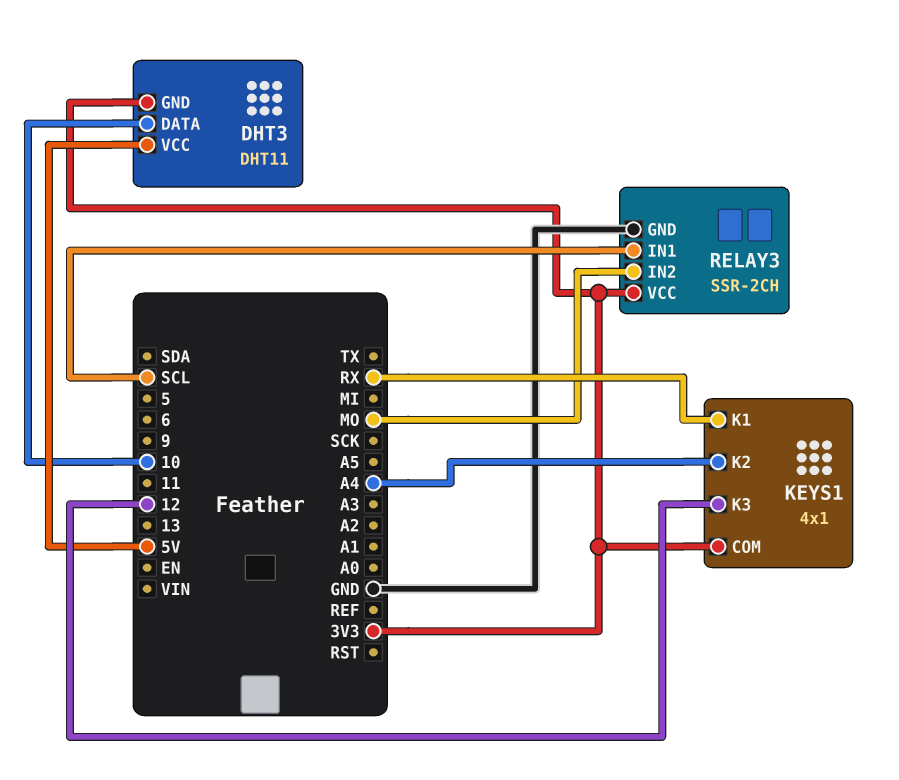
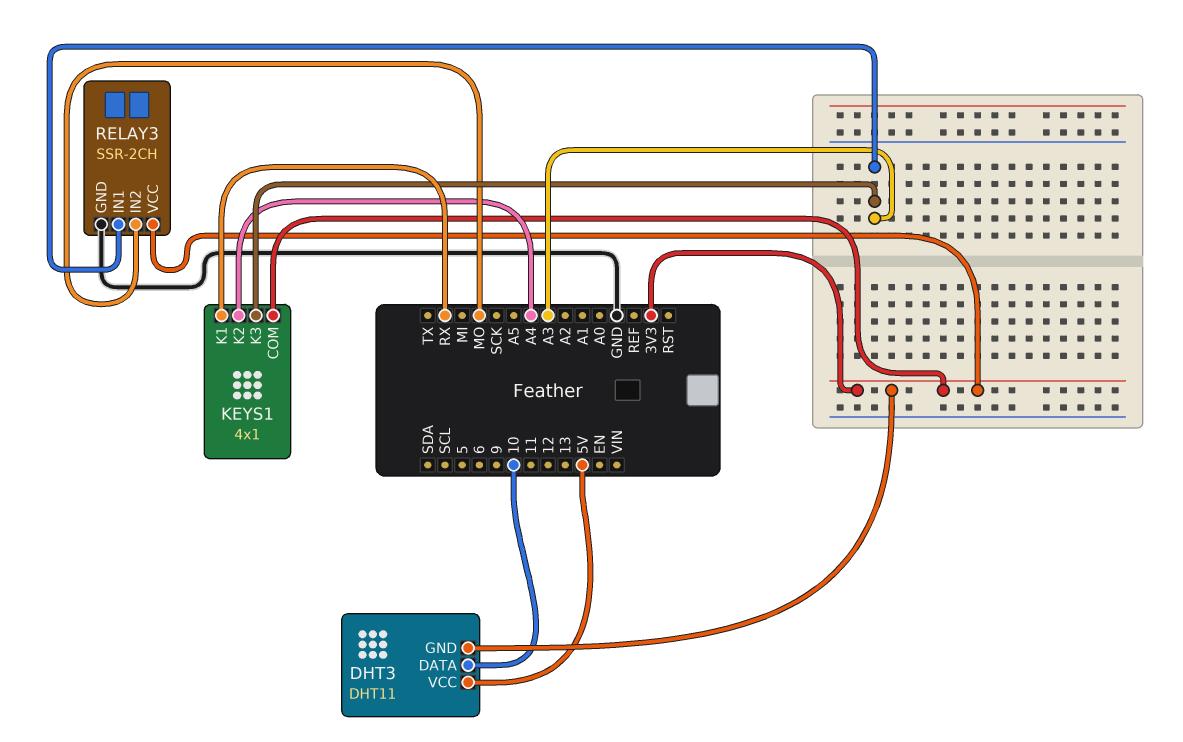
KEYS1 pin K3: 12 -> A3
RELAY3 pin IN1: SCL -> A3

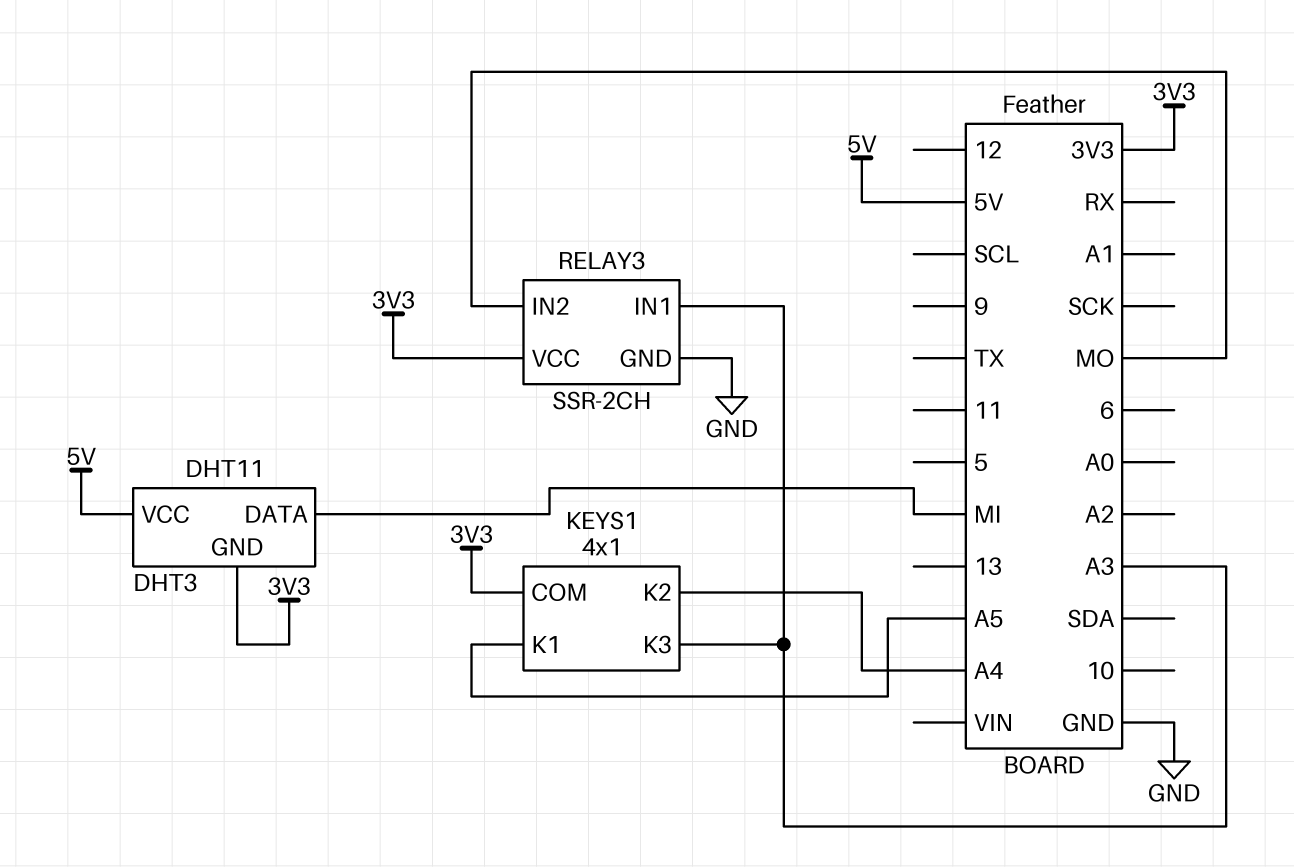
DHT3 pin DATA: 10 -> MI
KEYS1 pin K1: RX -> A5

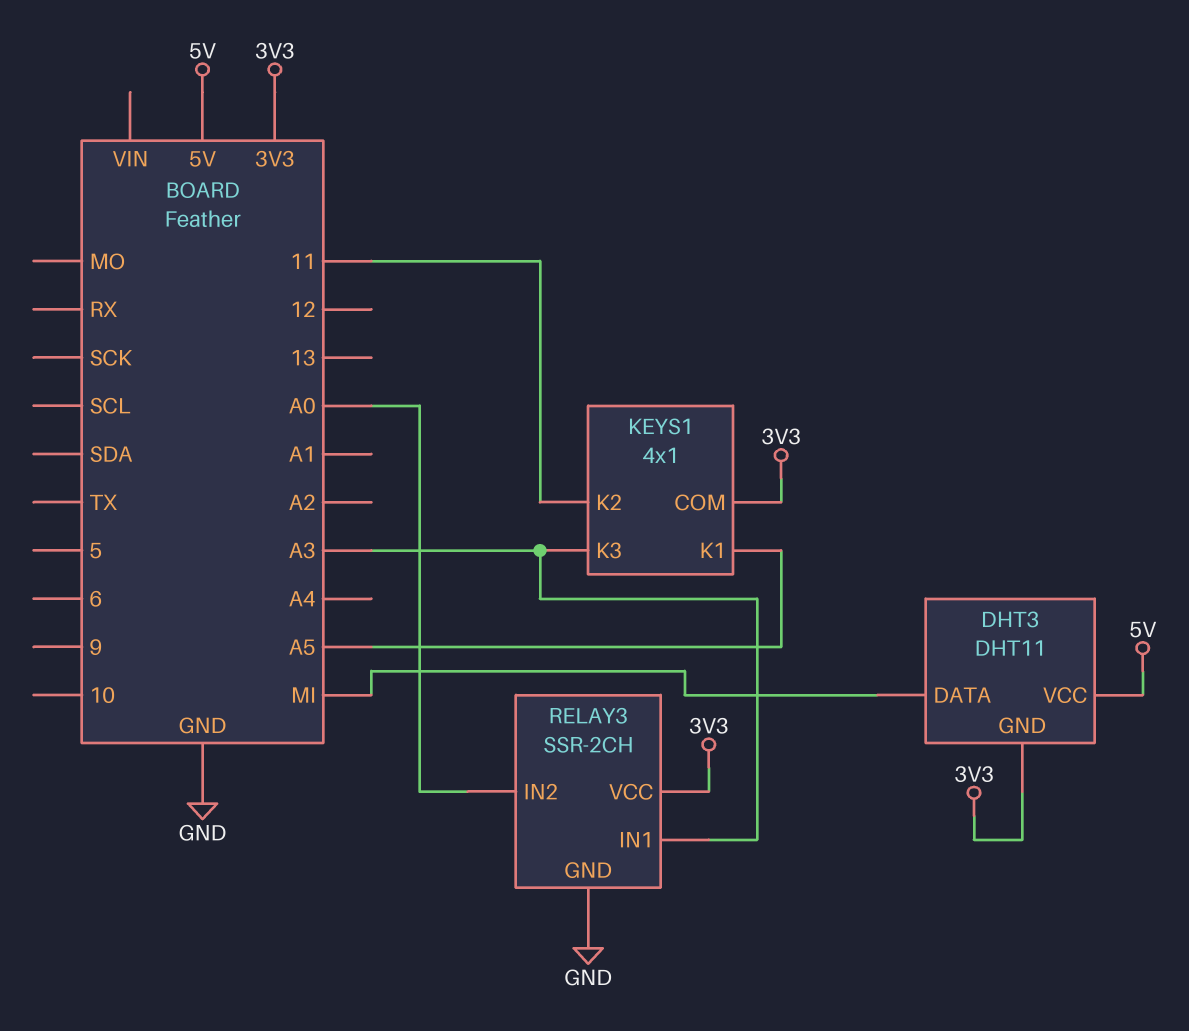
KEYS1 pin K2: A4 -> 11
RELAY3 pin IN2: MO -> A0

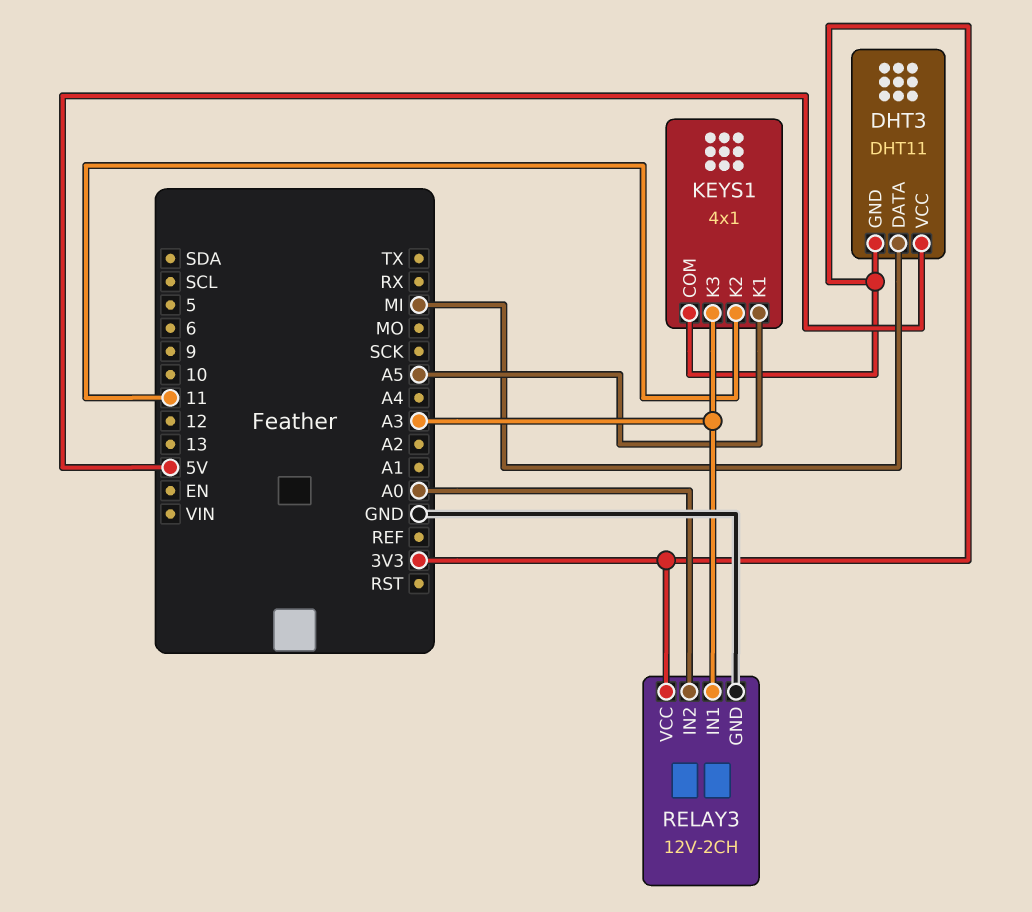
RELAY3: SSR-2CH -> 12V-2CH

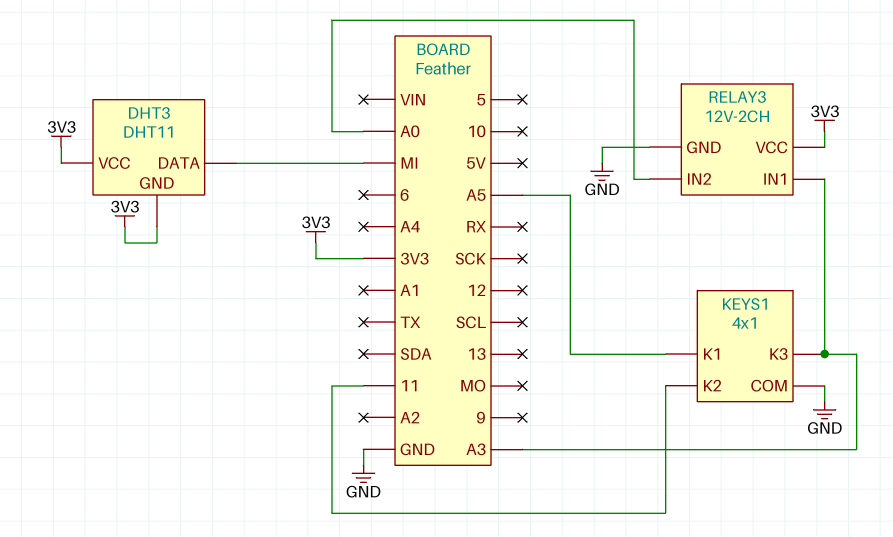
DHT3 pin VCC: 5V -> 3V3
KEYS1 pin COM: 3V3 -> GND

